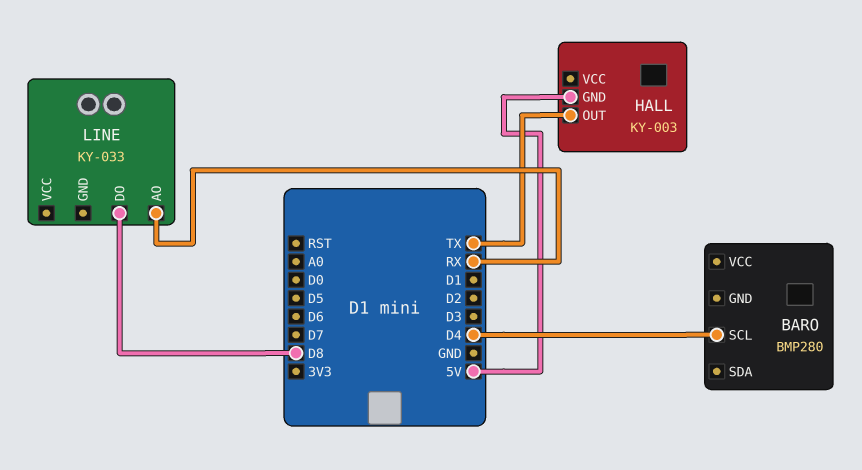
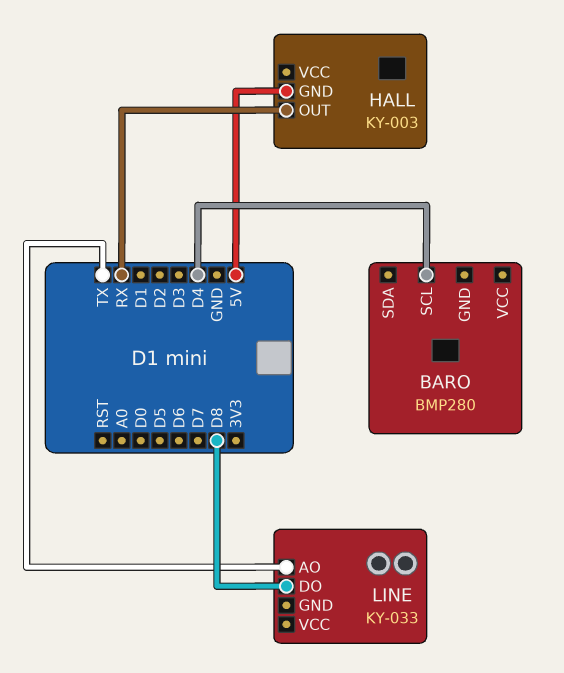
HALL pin OUT: TX -> RX
LINE pin AO: RX -> TX

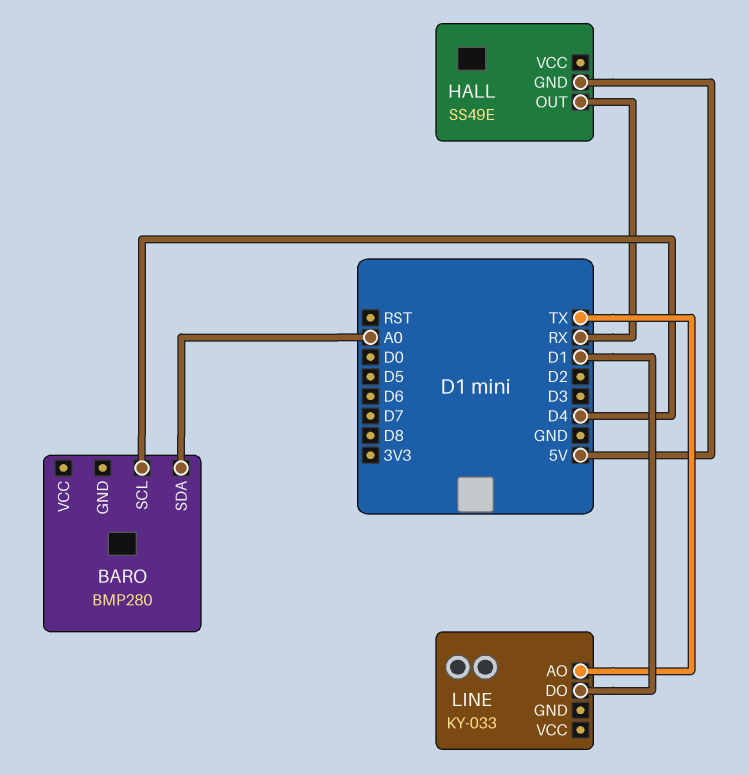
BARO pin SDA: none -> A0
HALL: KY-003 -> SS49E
LINE pin DO: D8 -> D1

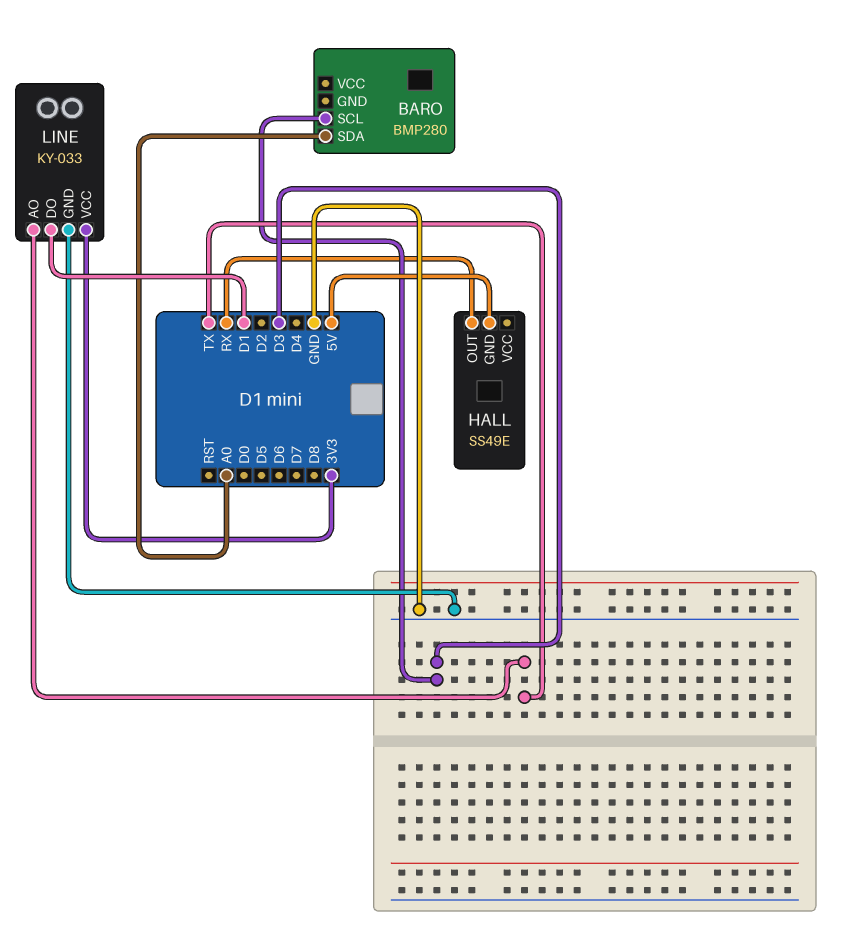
BARO pin SCL: D4 -> D3
LINE pin GND: none -> GND
LINE pin VCC: none -> 3V3

